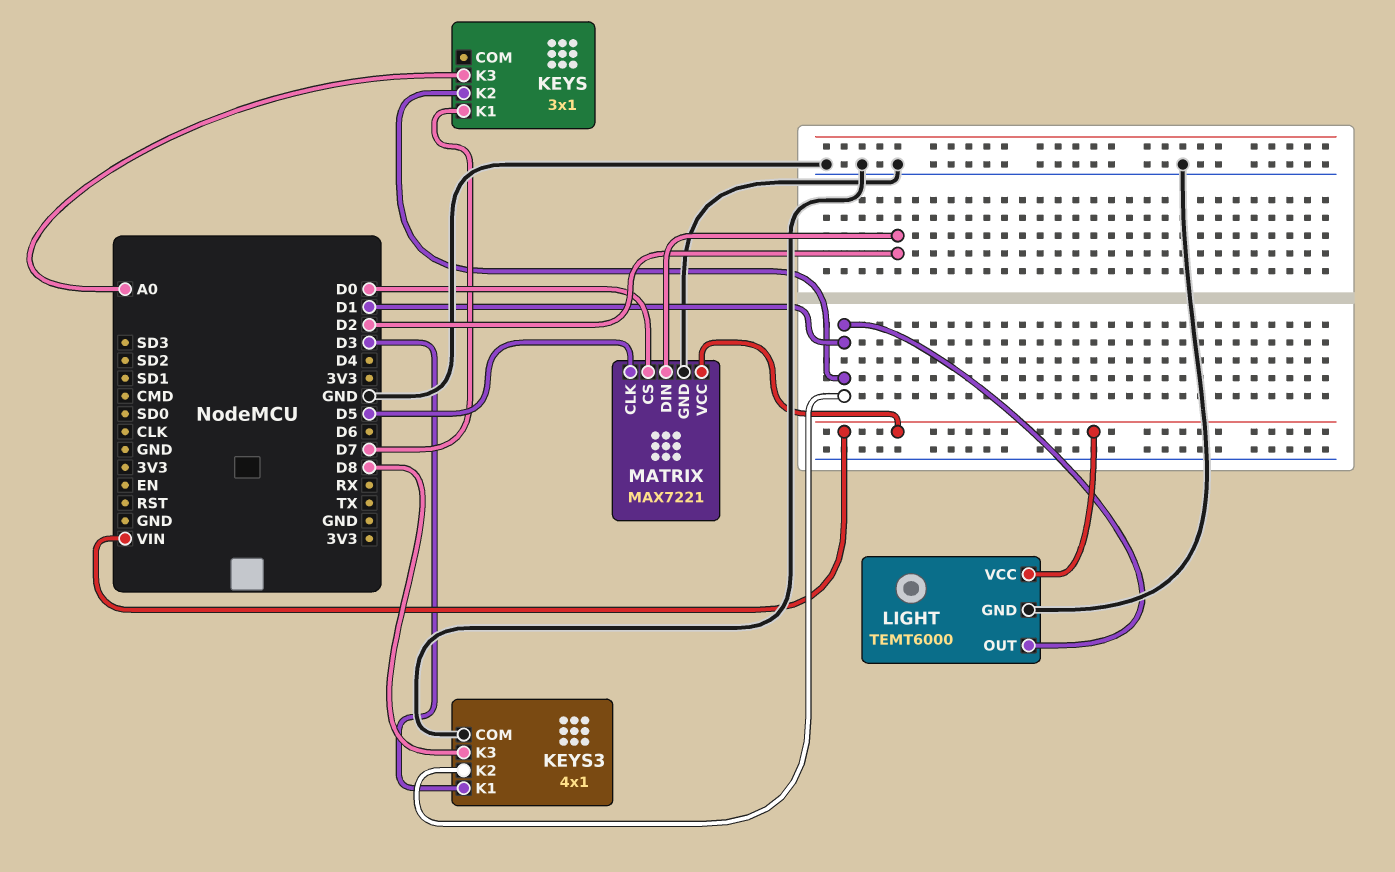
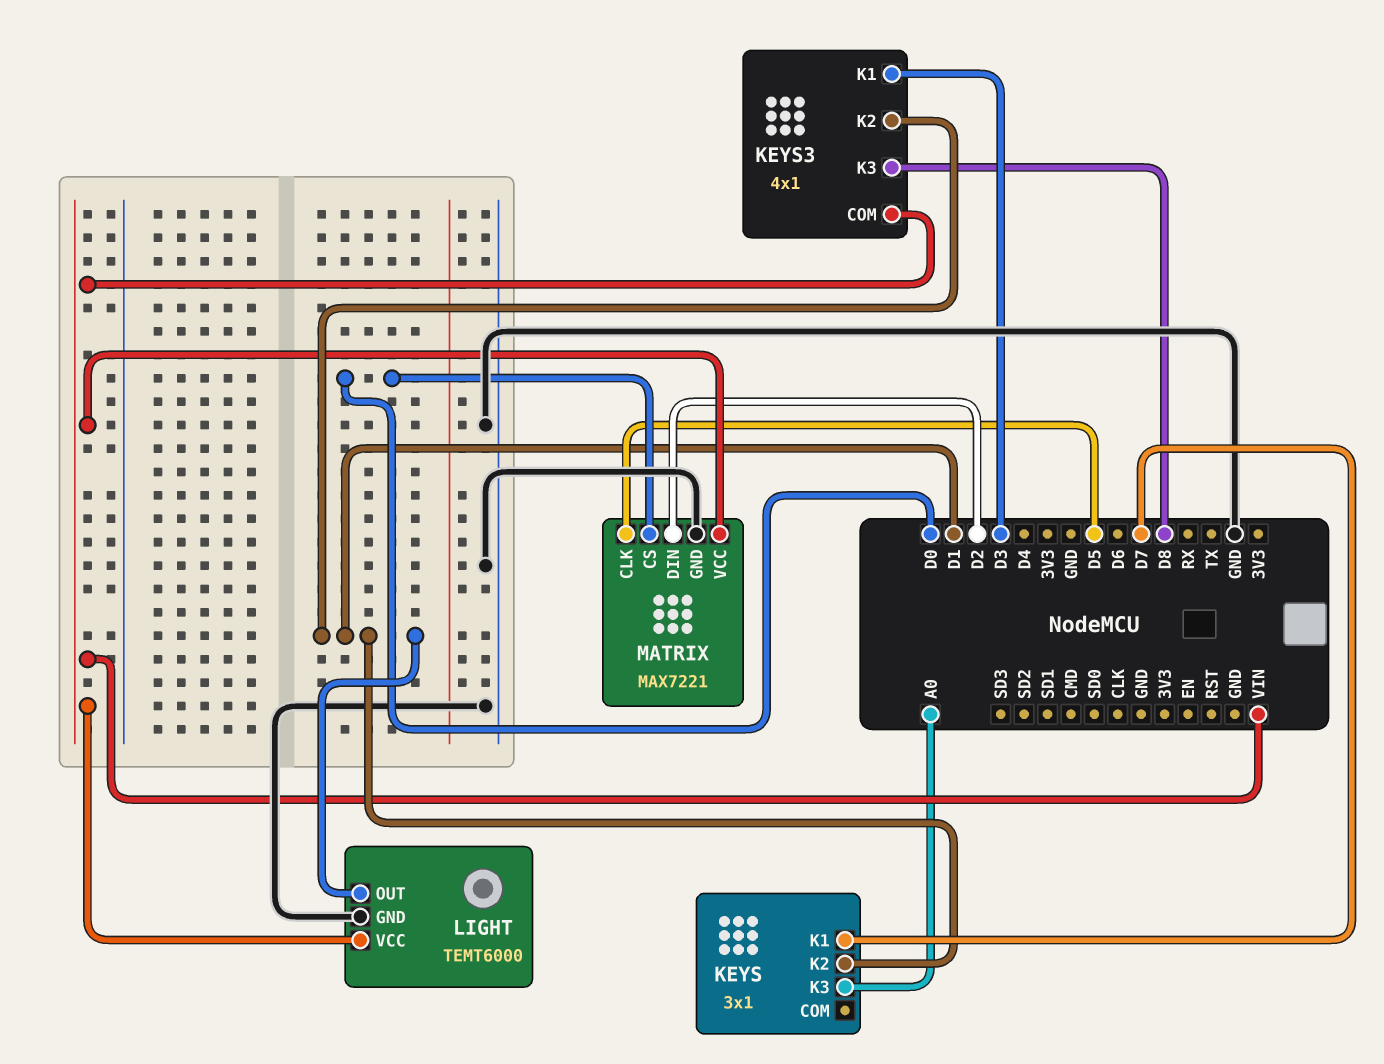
KEYS3 pin COM: GND -> VIN

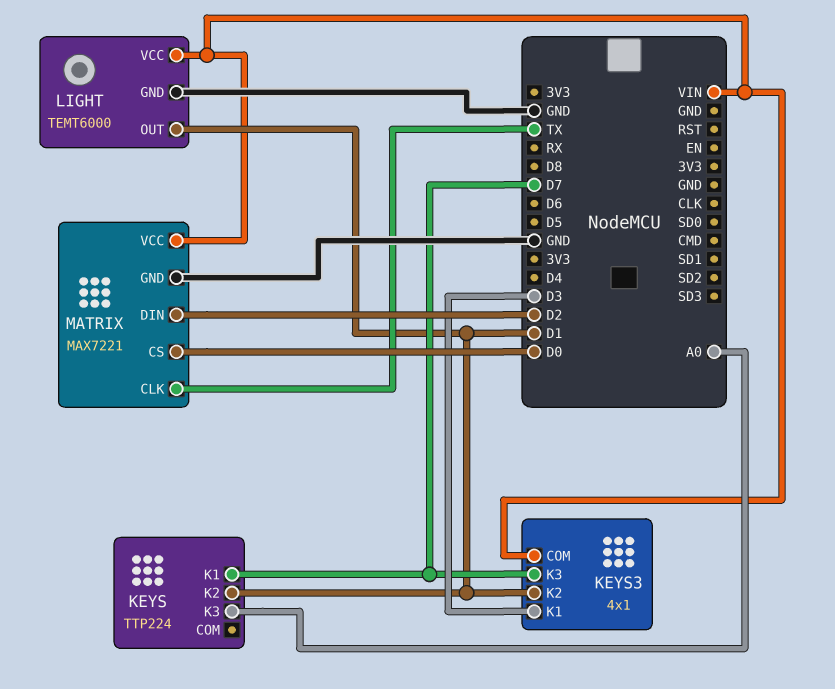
KEYS: 3x1 -> TTP224
KEYS3 pin K3: D8 -> D7
MATRIX pin CLK: D5 -> TX

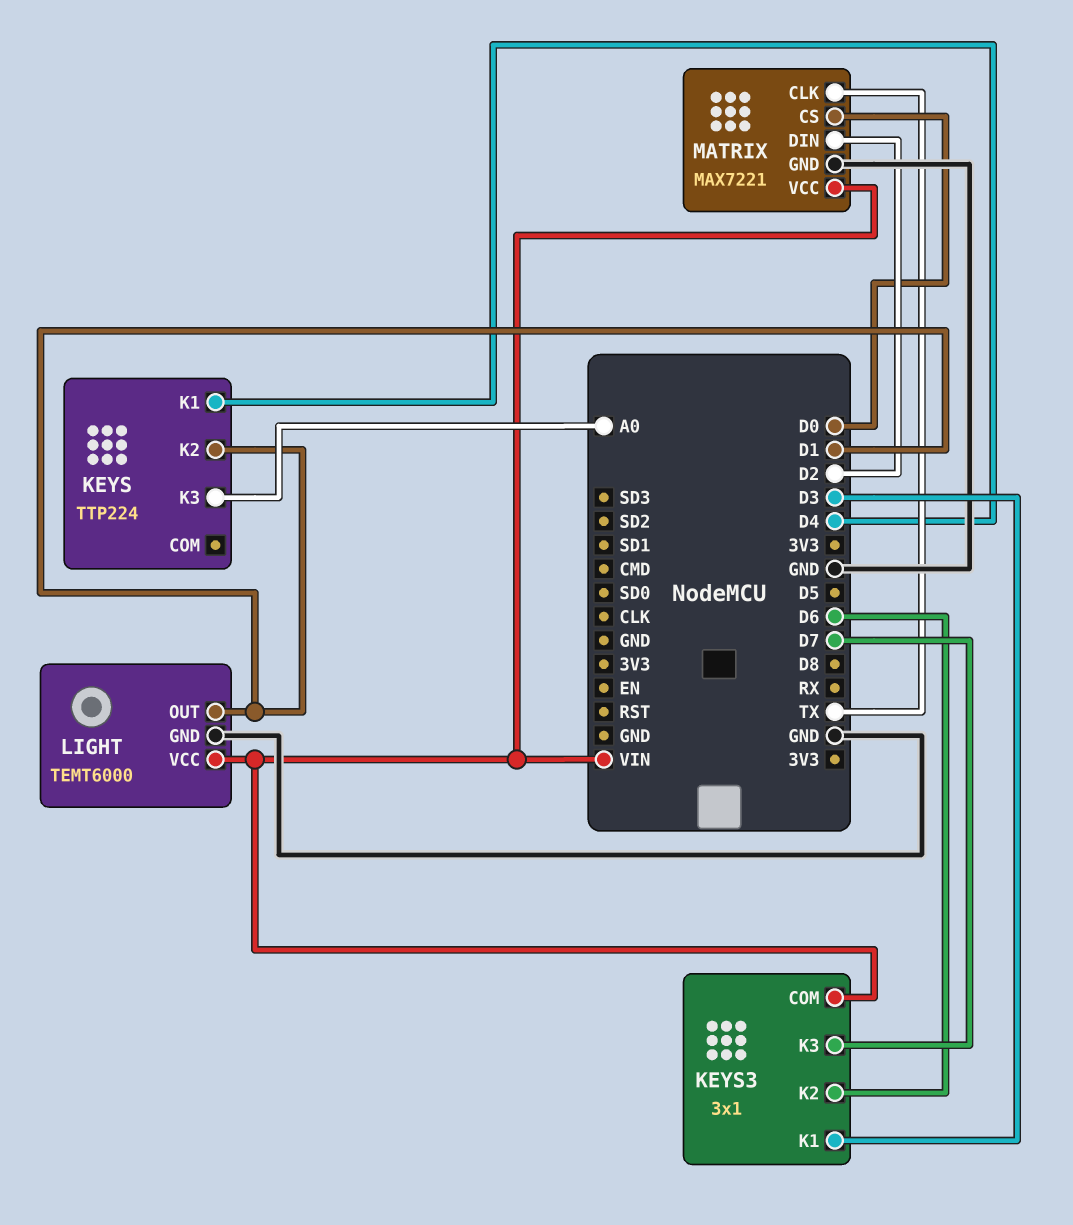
KEYS pin K1: D7 -> D4
KEYS3: 4x1 -> 3x1
KEYS3 pin K2: D1 -> D6

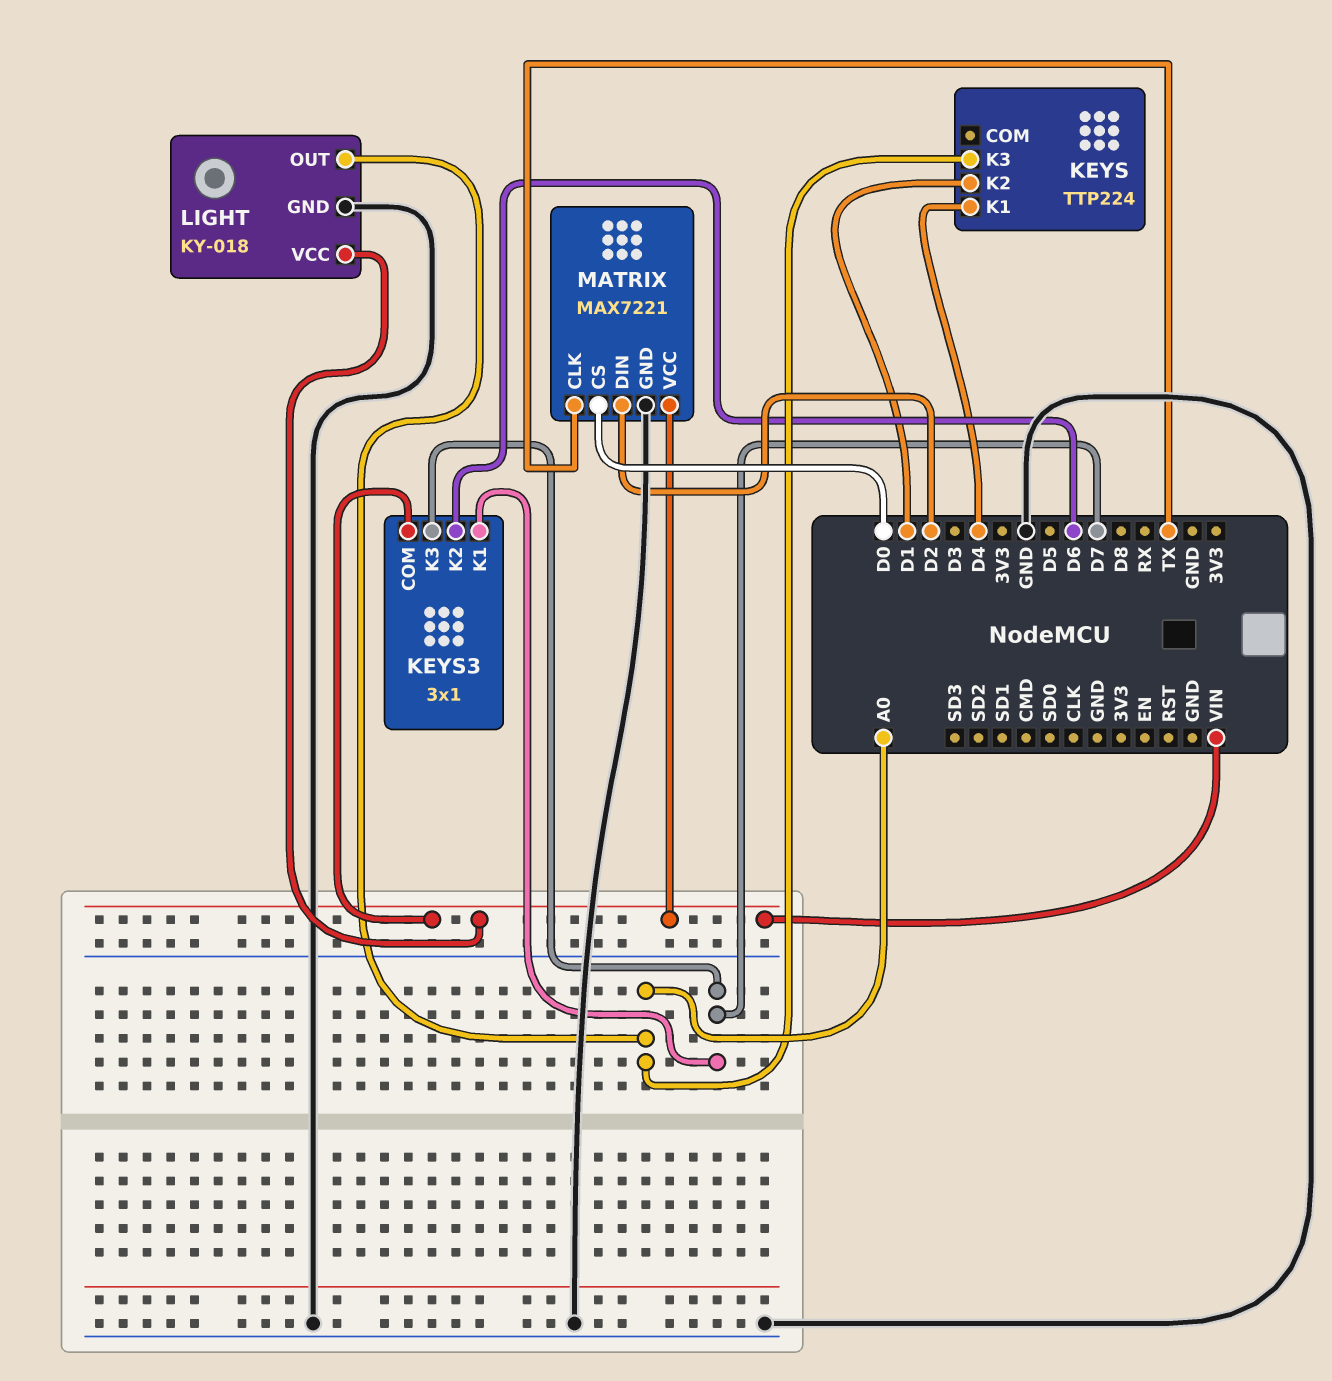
KEYS3 pin K1: D3 -> D7
LIGHT: TEMT6000 -> KY-018
LIGHT pin OUT: D1 -> A0

